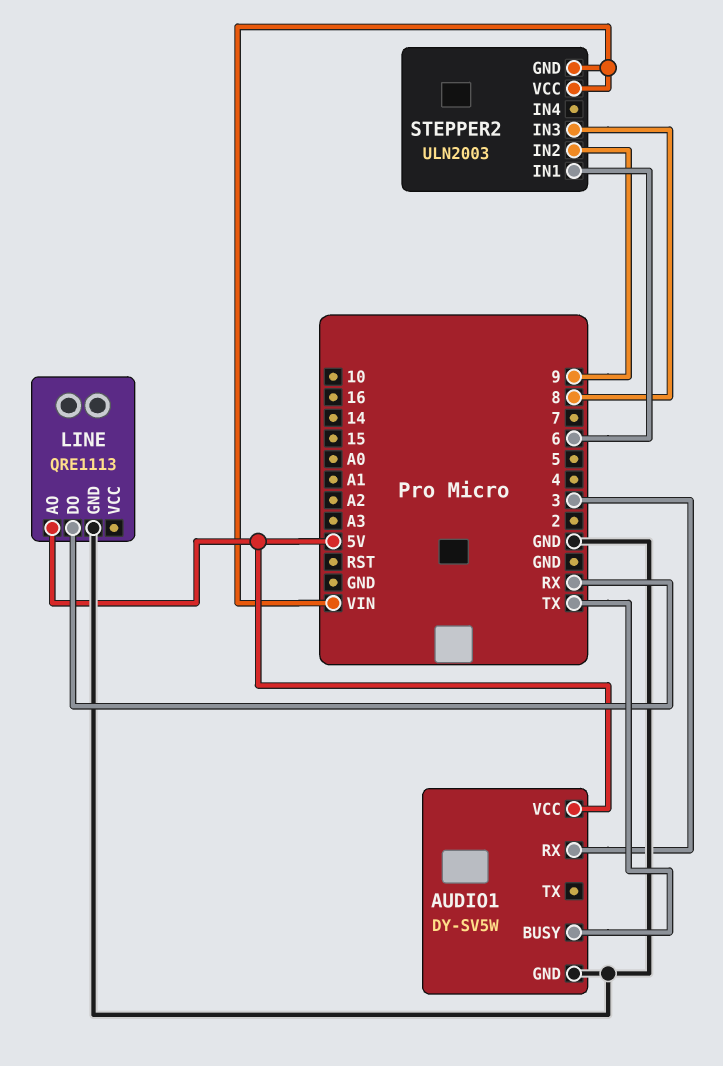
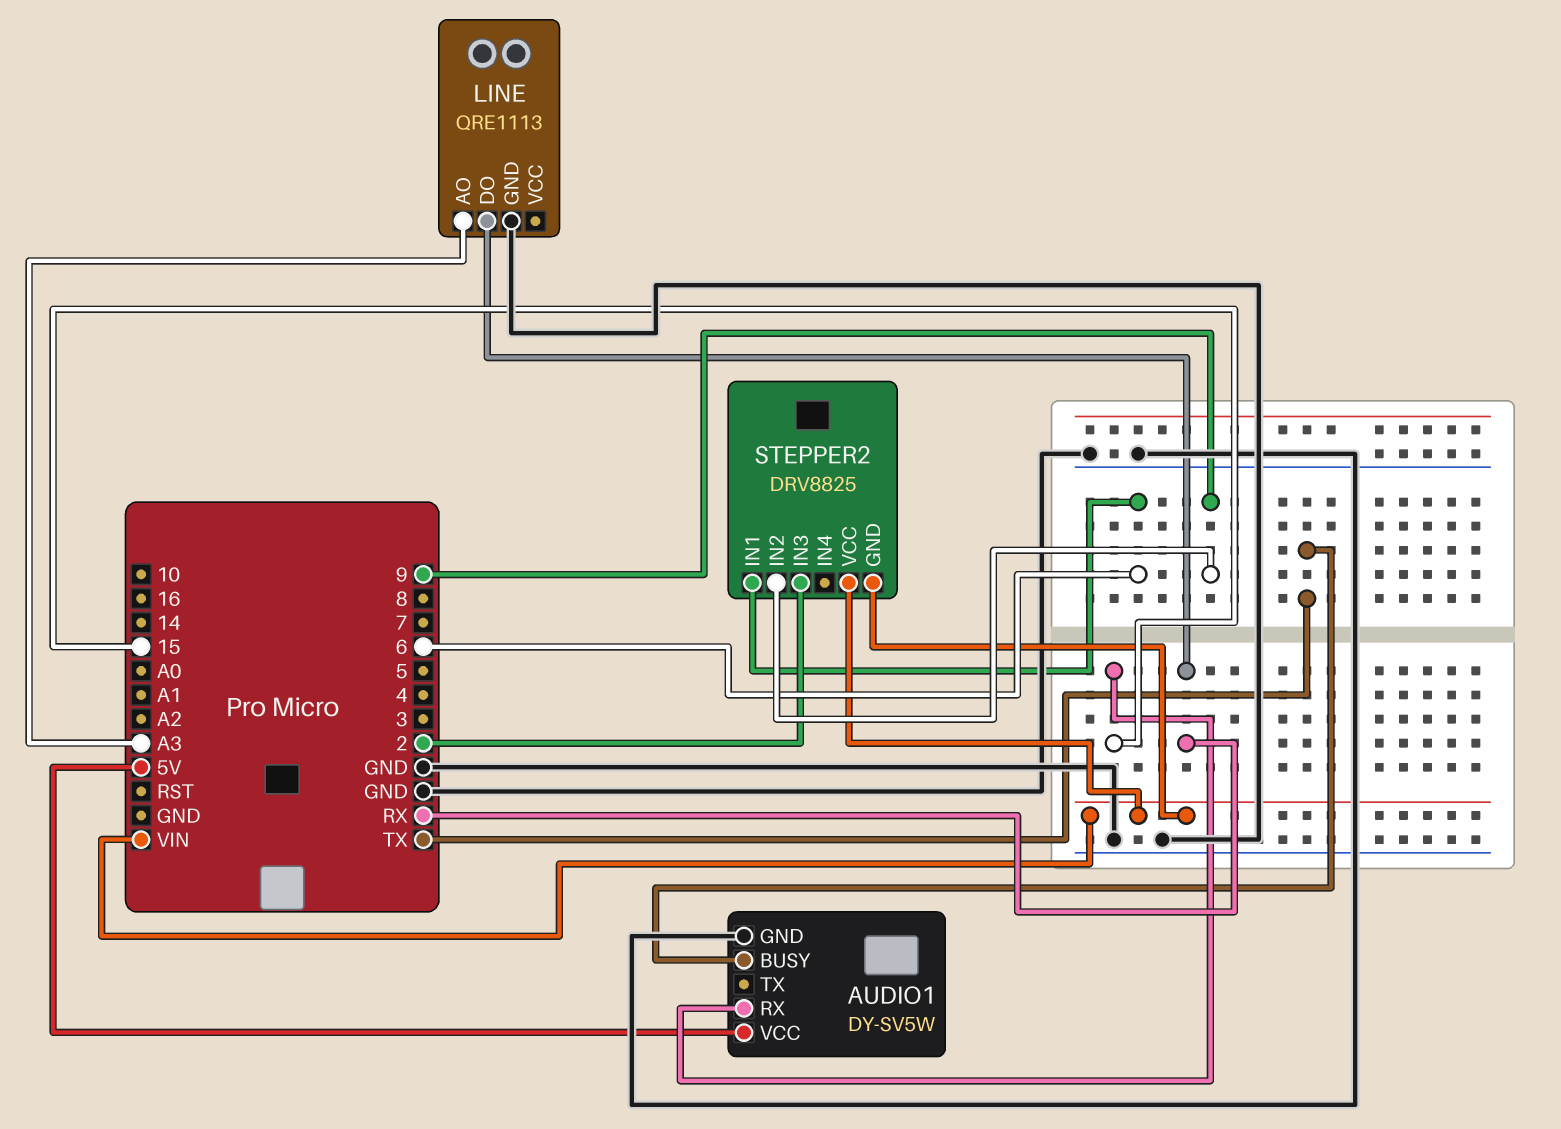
AUDIO1 pin RX: 3 -> 15
LINE pin AO: 5V -> A3
STEPPER2: ULN2003 -> DRV8825
STEPPER2 pin IN3: 8 -> 2

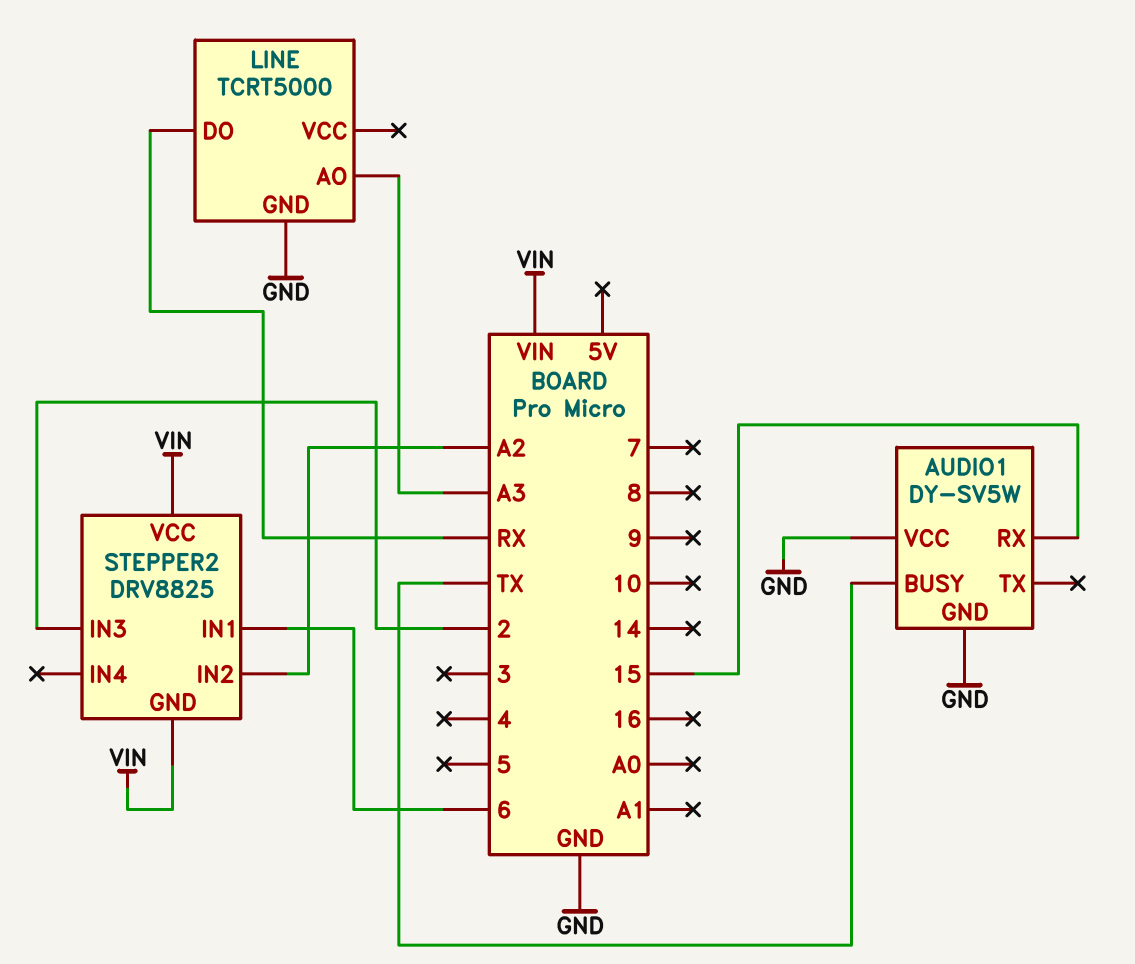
AUDIO1 pin VCC: 5V -> GND
LINE: QRE1113 -> TCRT5000
STEPPER2 pin IN2: 9 -> A2

